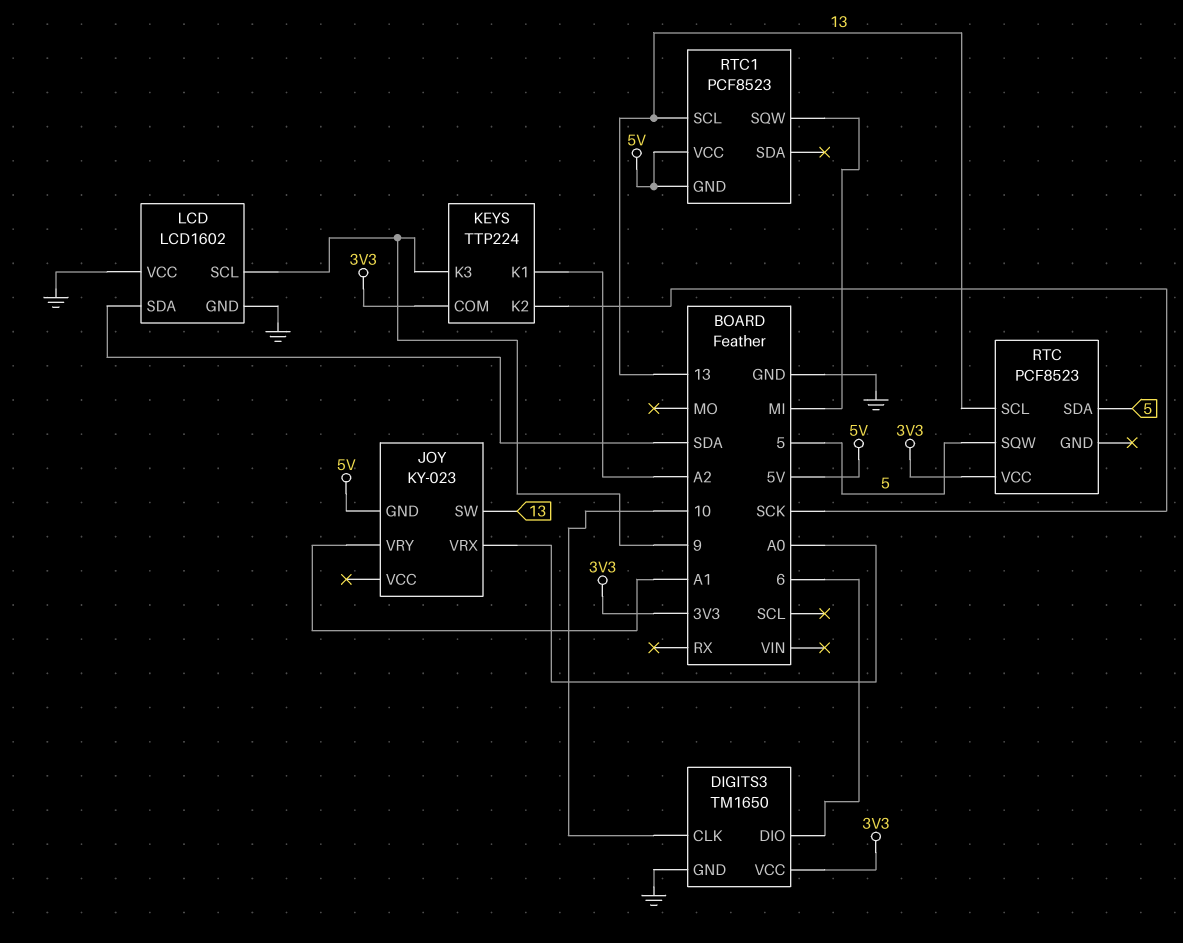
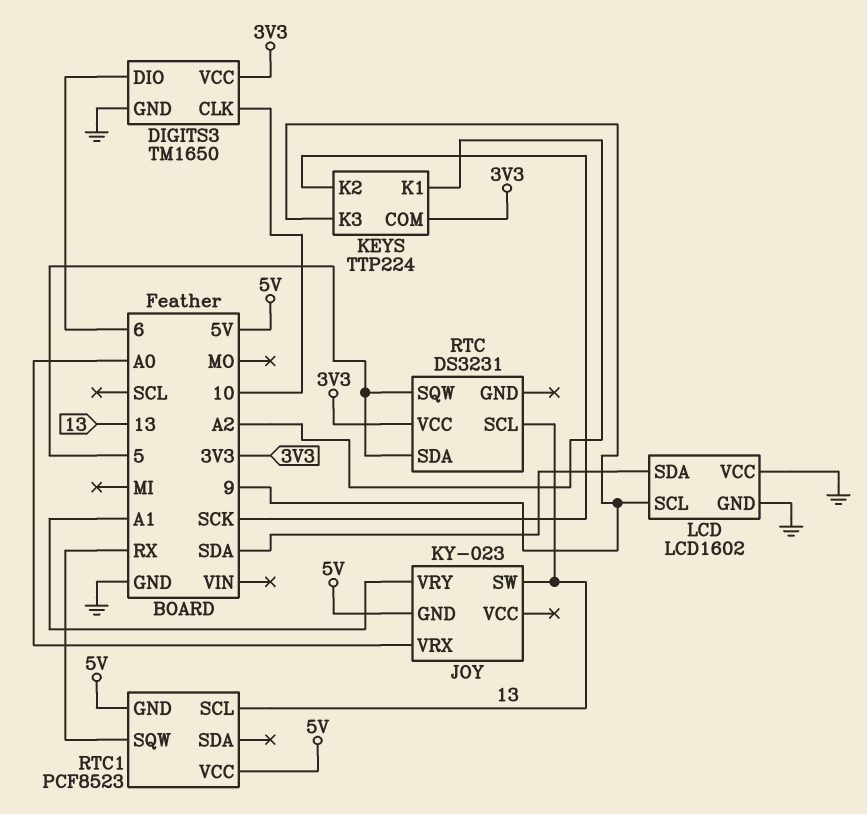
RTC: PCF8523 -> DS3231
RTC1 pin SQW: MI -> RX

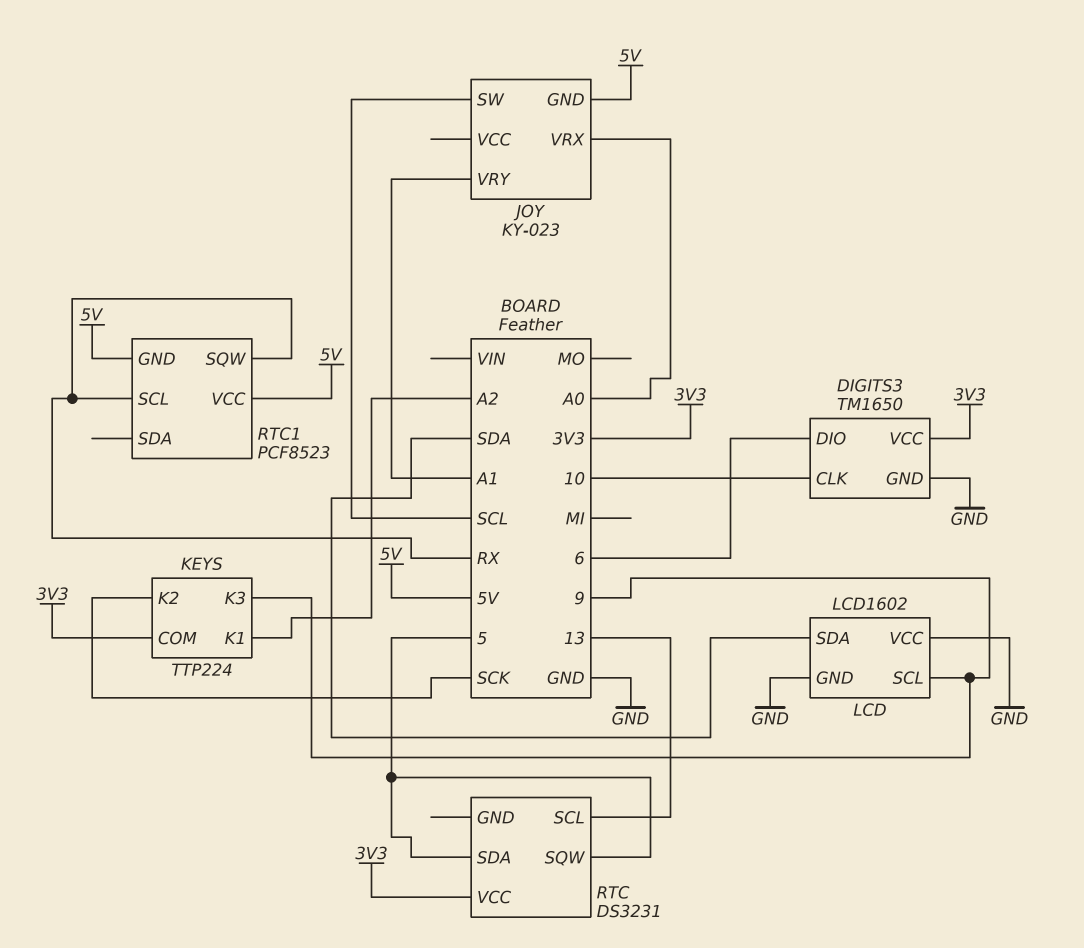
JOY pin SW: 13 -> SCL
RTC1 pin SCL: 13 -> RX

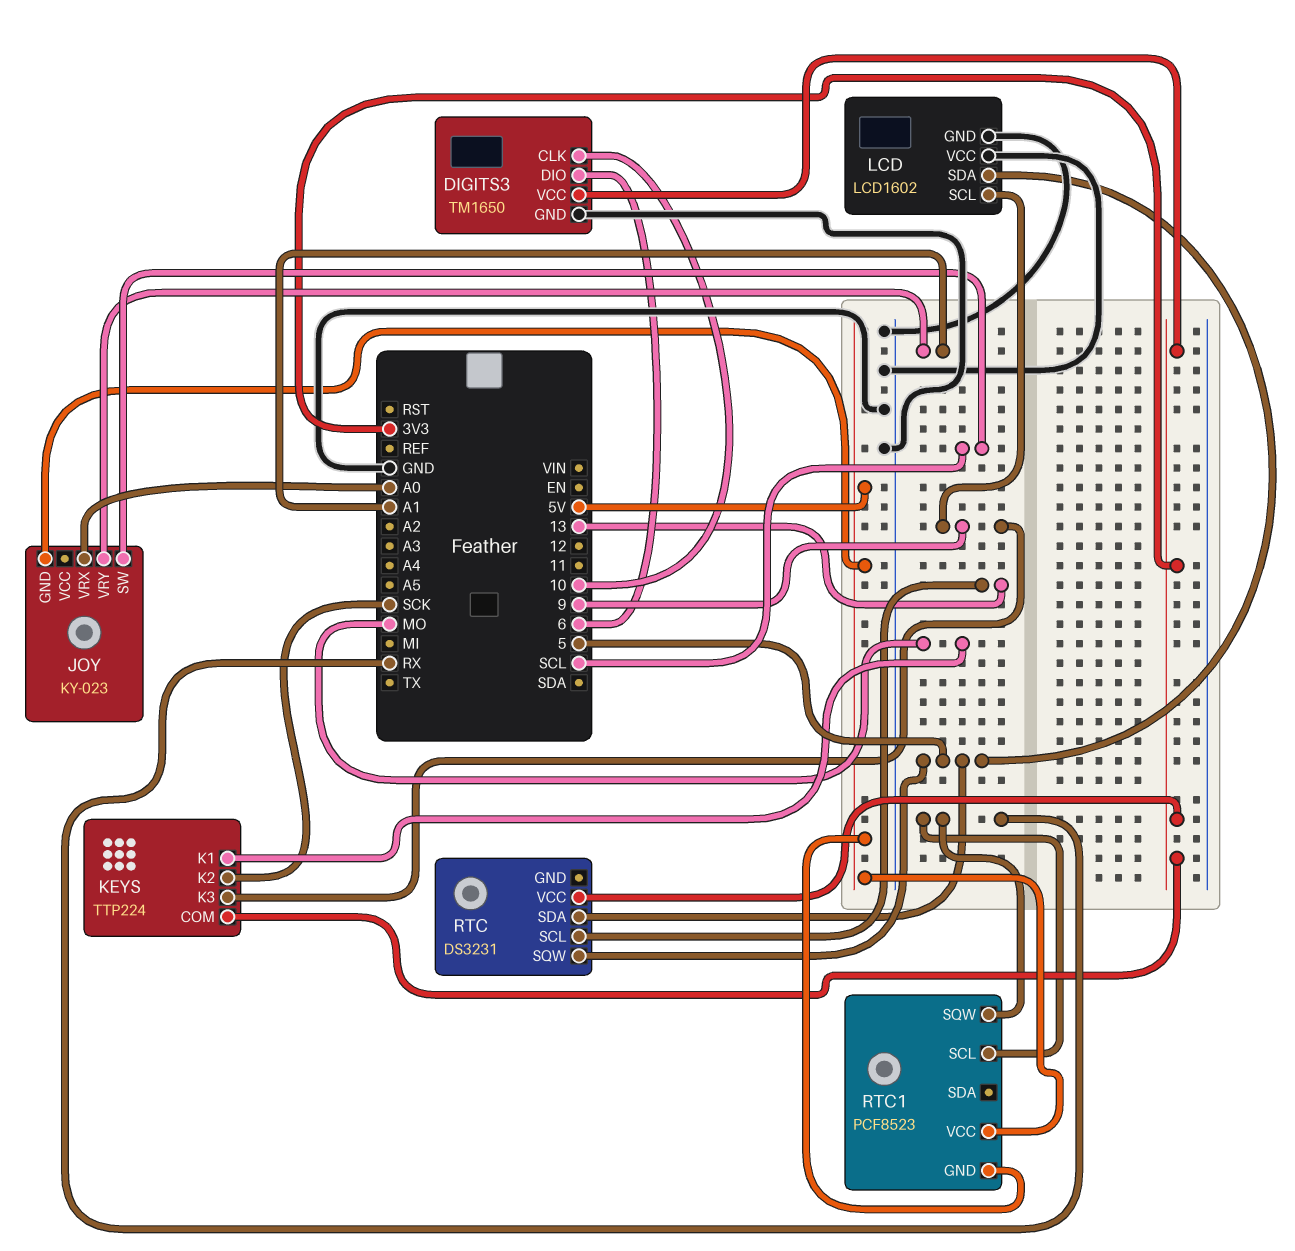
KEYS pin K1: A2 -> MO
LCD pin SDA: SDA -> 5

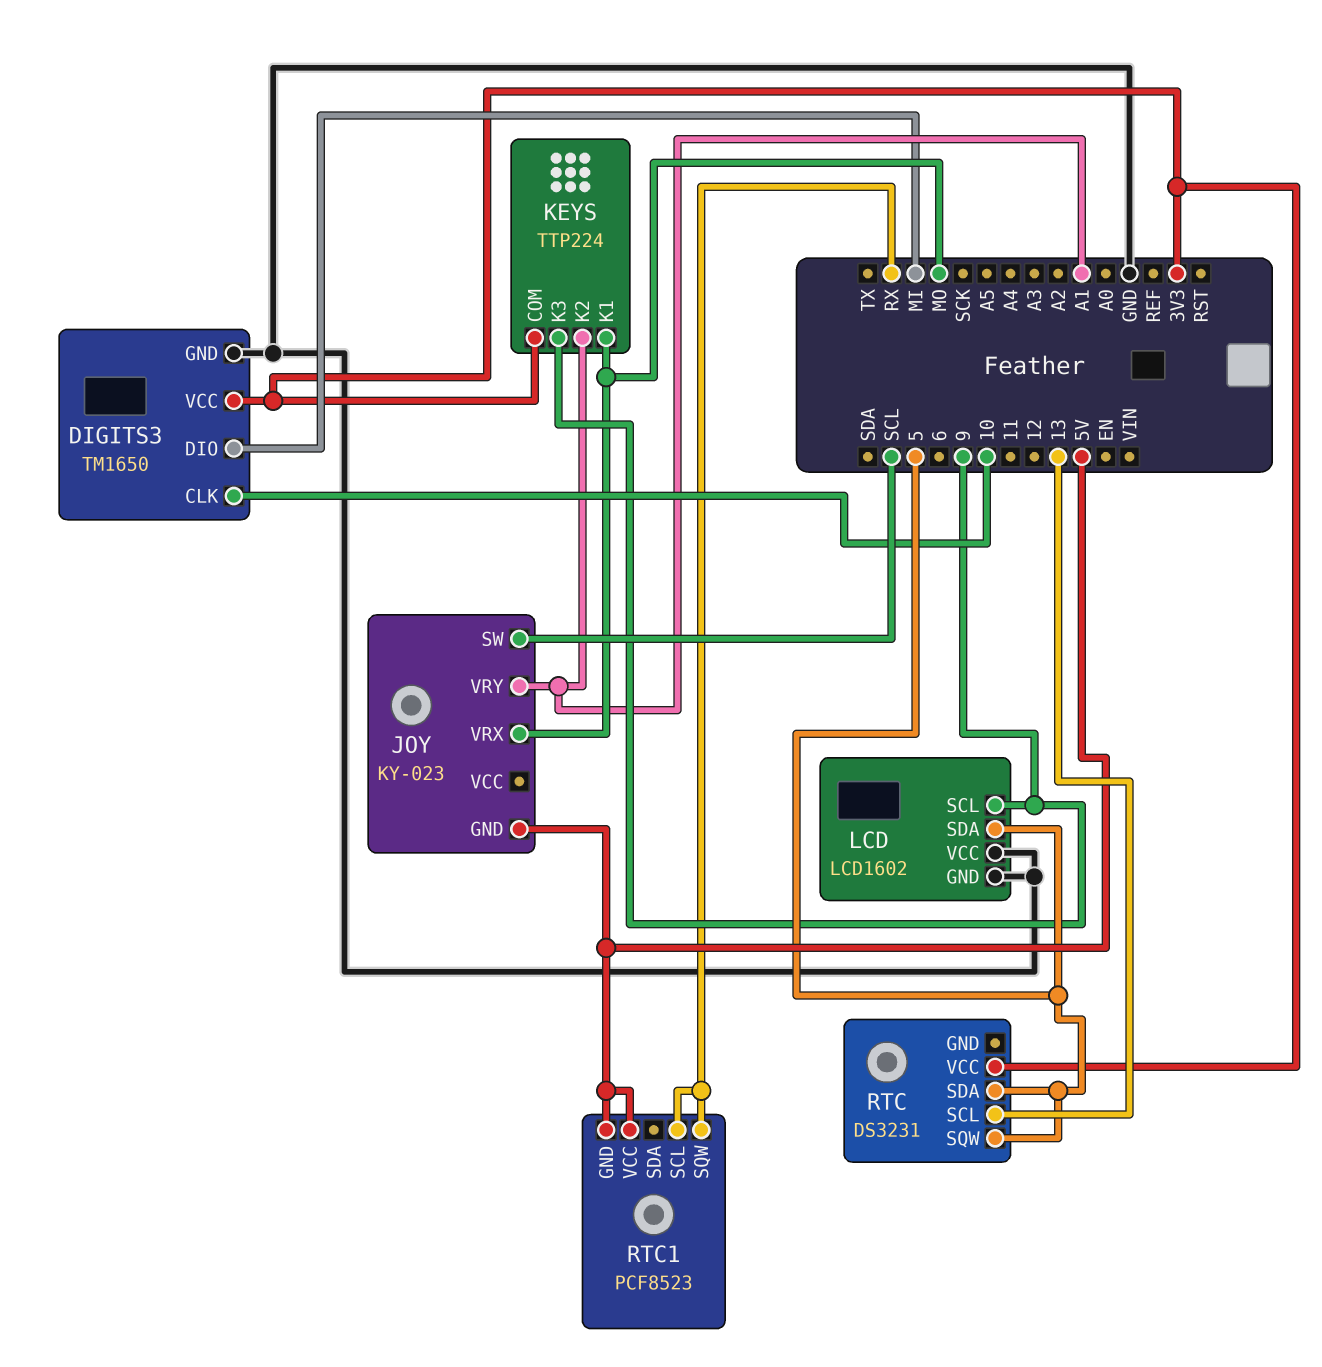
DIGITS3 pin DIO: 6 -> MI
JOY pin VRX: A0 -> MO
KEYS pin K2: SCK -> A1

